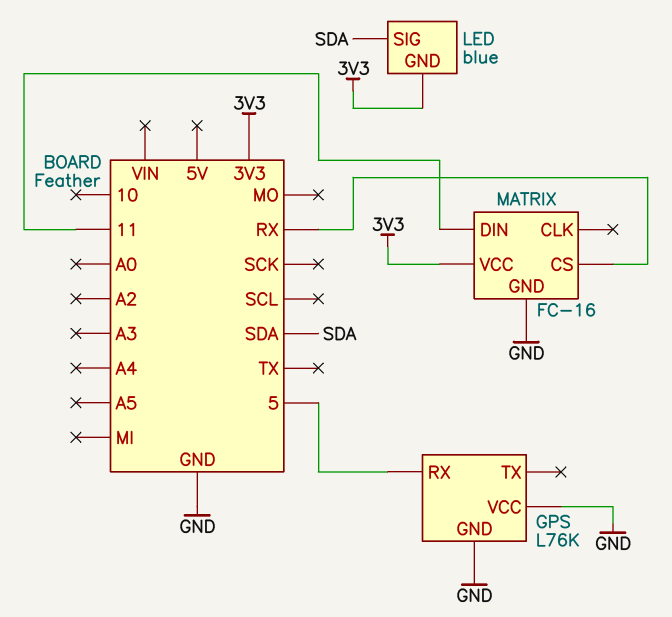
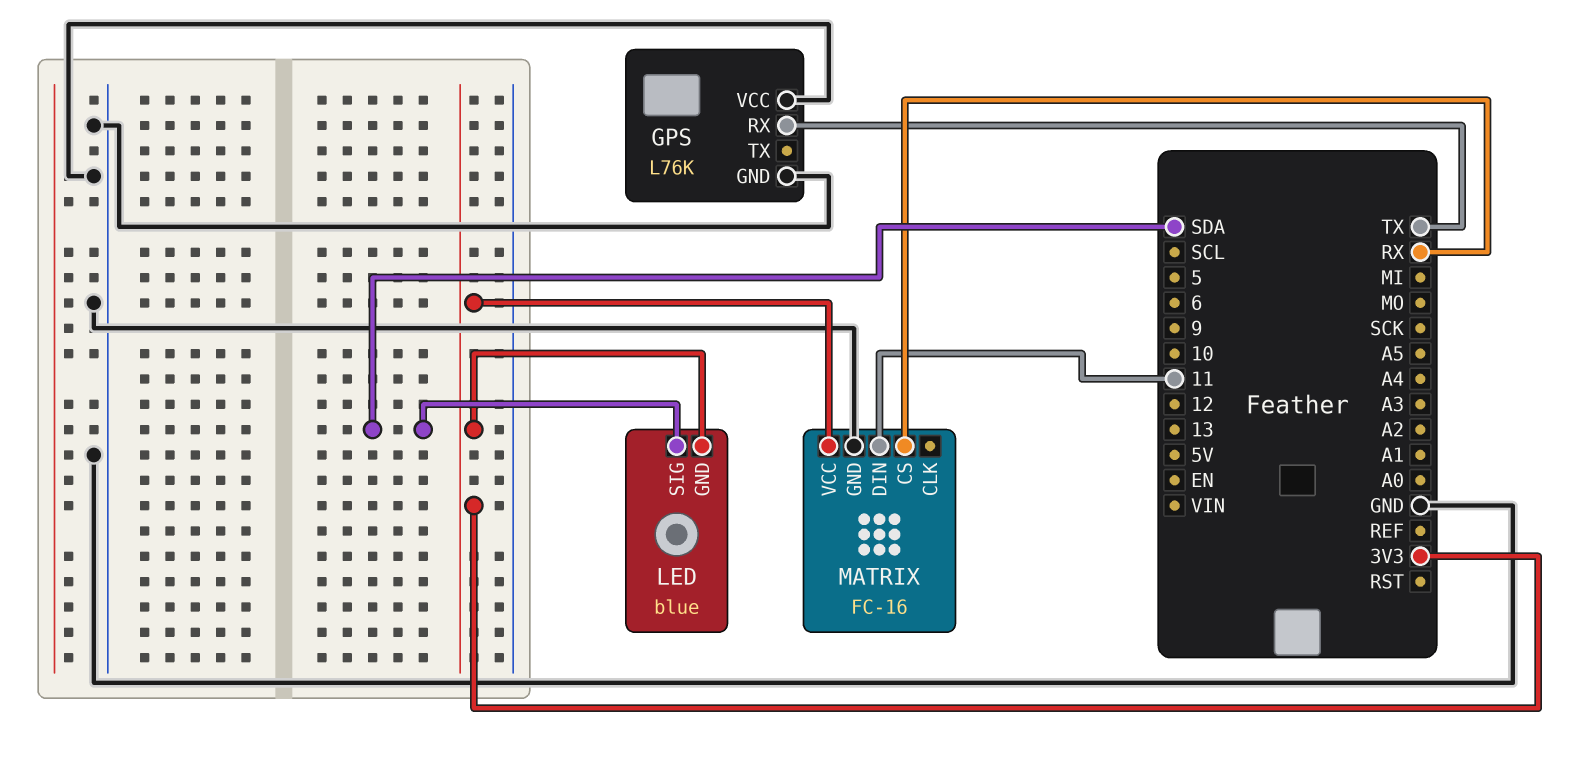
GPS pin RX: 5 -> TX

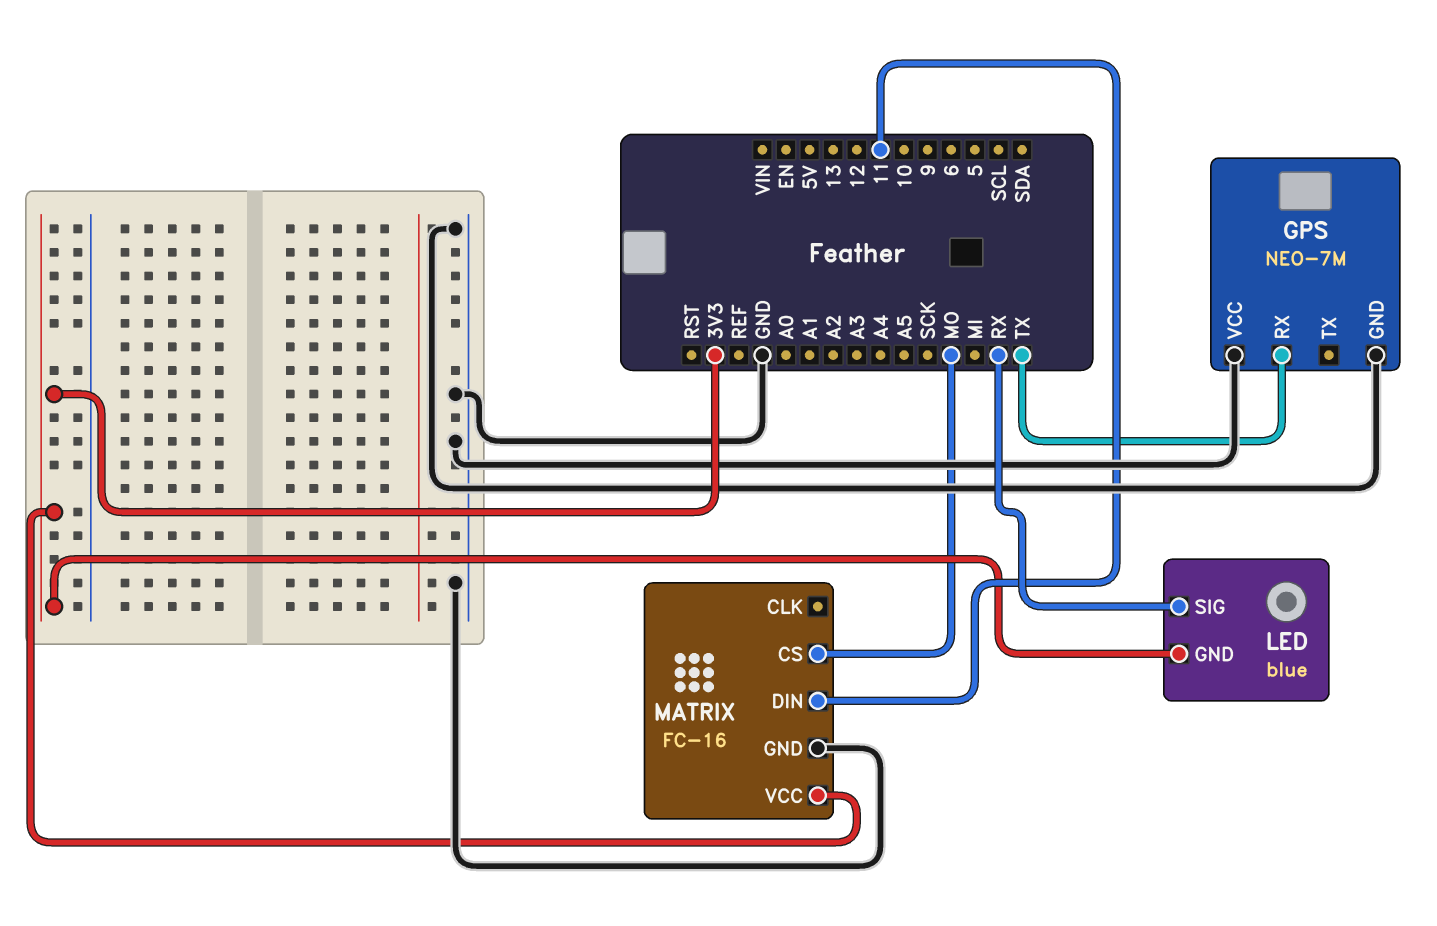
GPS: L76K -> NEO-7M
LED pin SIG: SDA -> RX
MATRIX pin CS: RX -> MO

